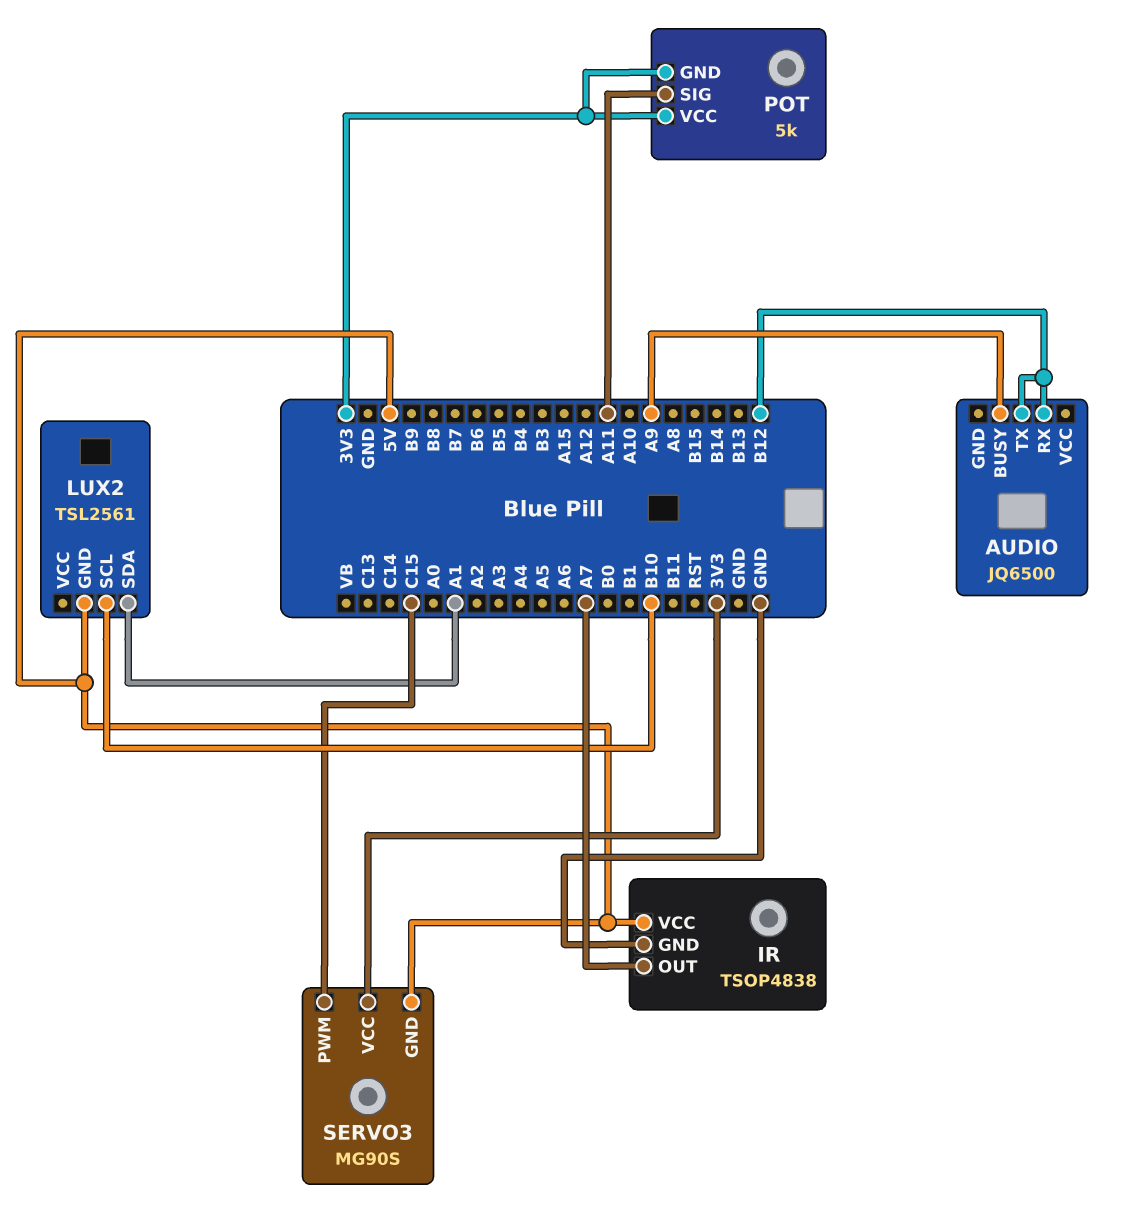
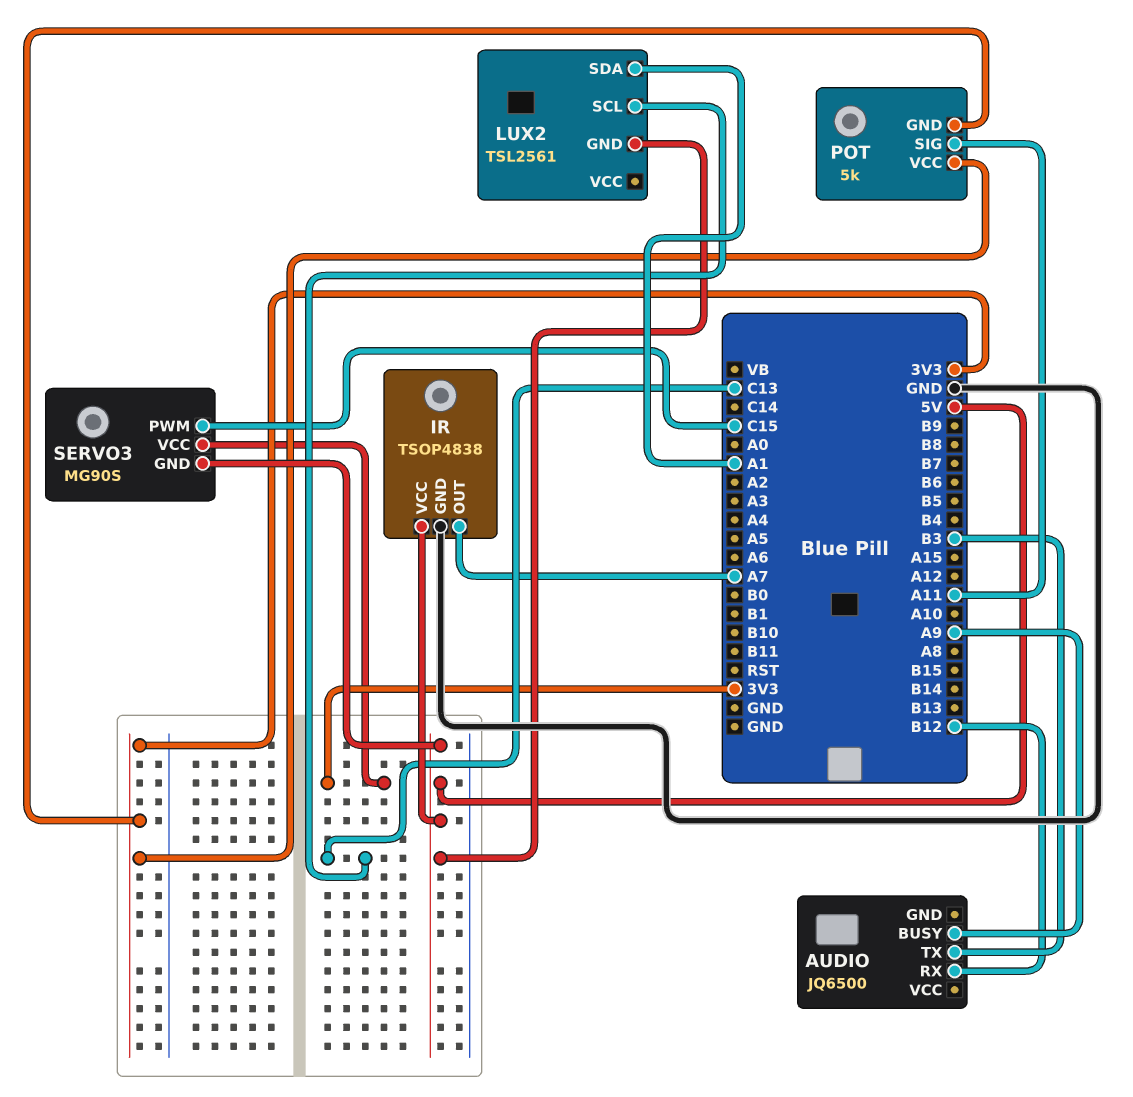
AUDIO pin TX: B12 -> B3
LUX2 pin SCL: B10 -> C13

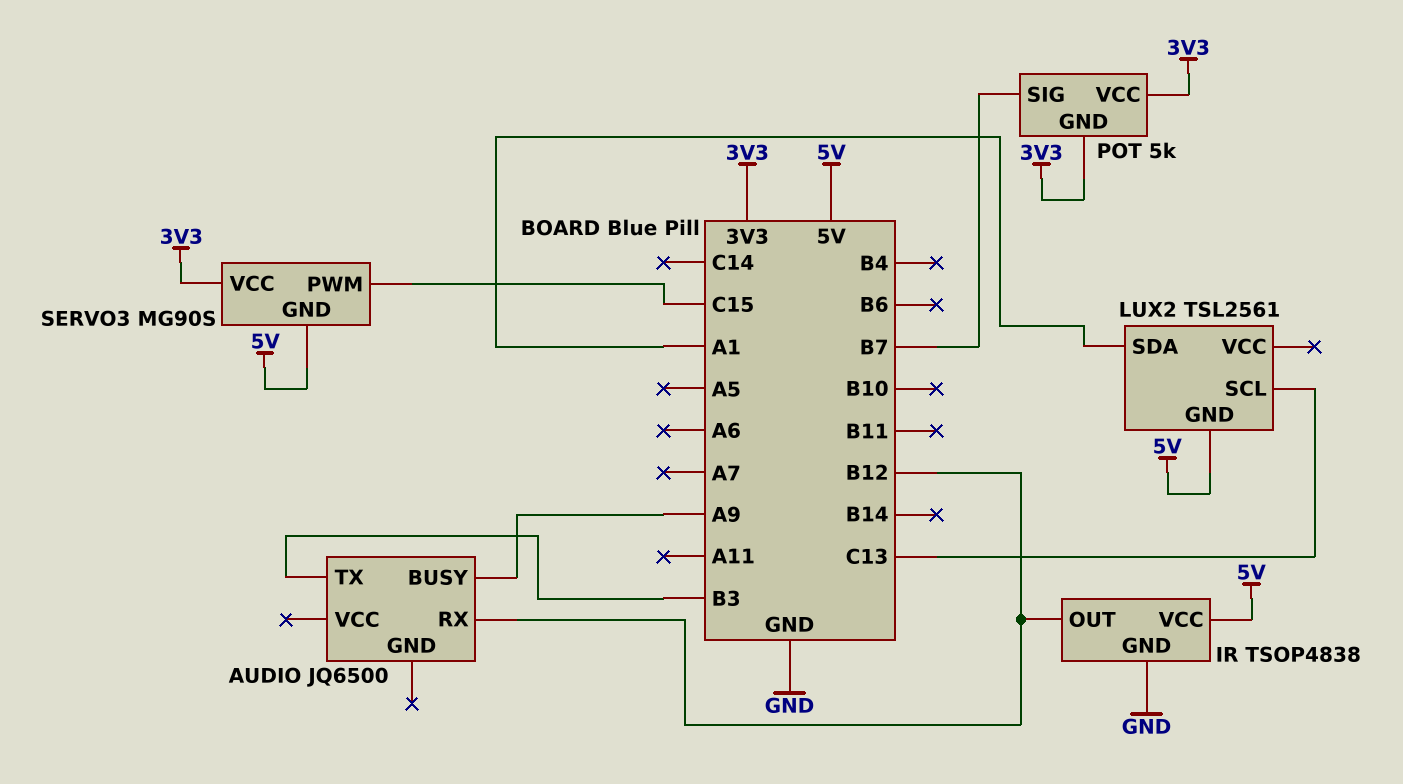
IR pin OUT: A7 -> B12
POT pin SIG: A11 -> B7

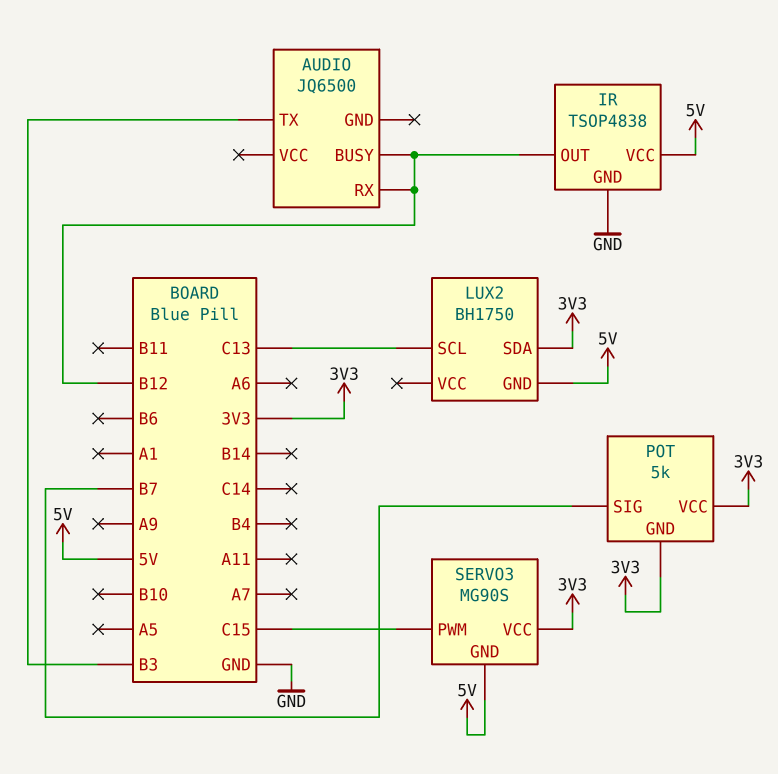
AUDIO pin BUSY: A9 -> B12
LUX2: TSL2561 -> BH1750
LUX2 pin SDA: A1 -> 3V3

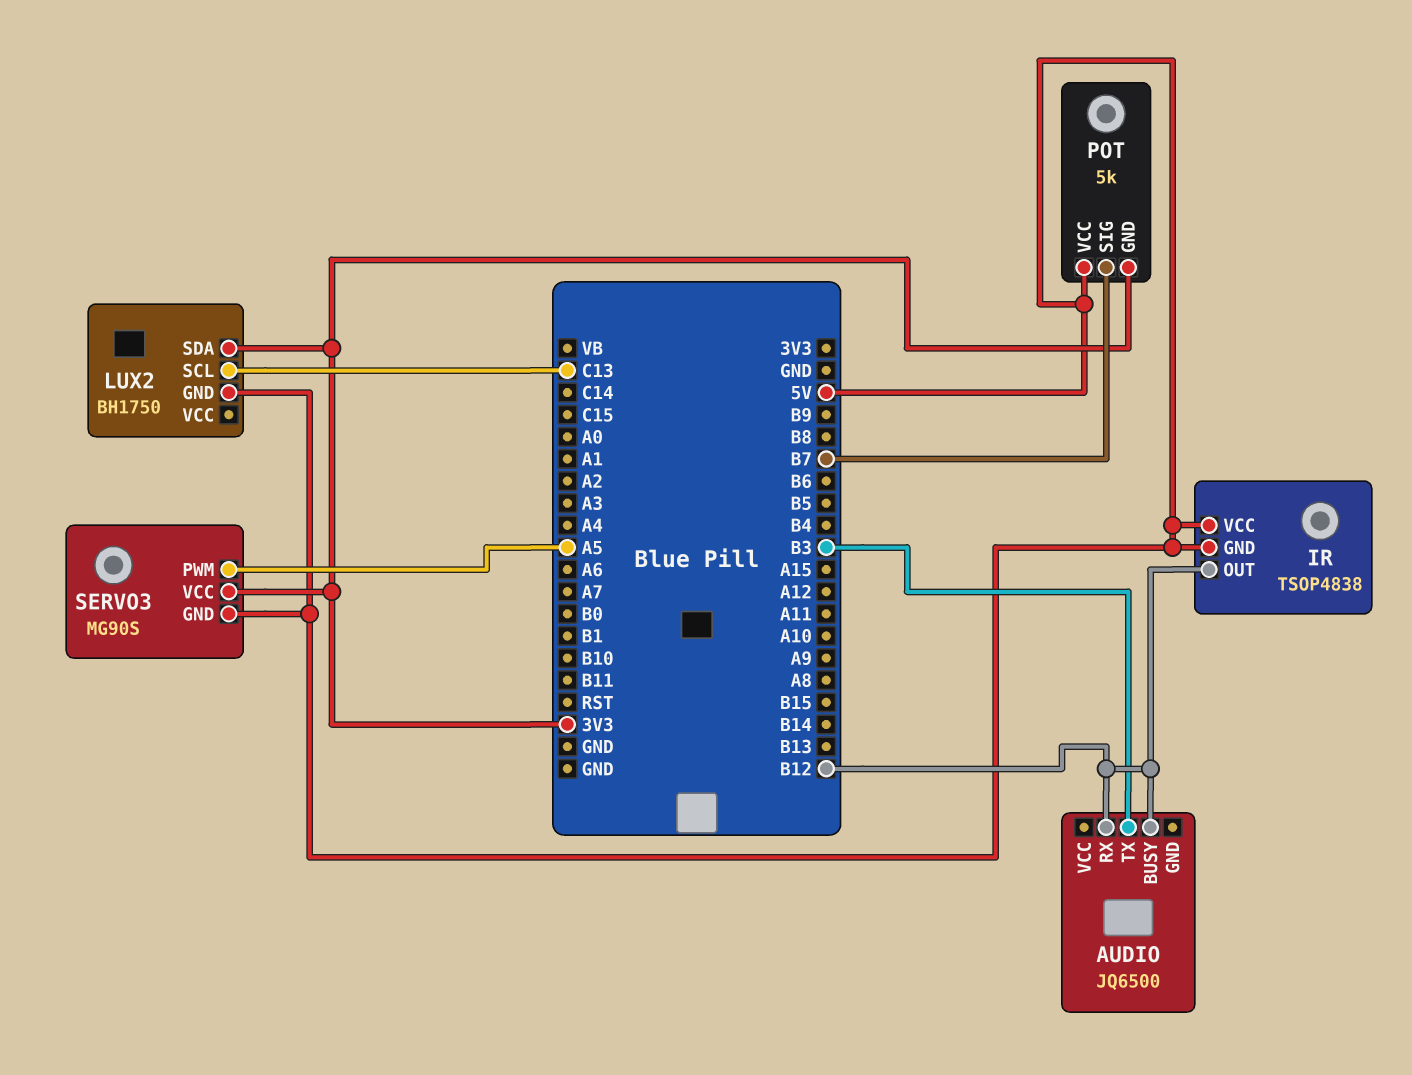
IR pin GND: GND -> 5V
POT pin VCC: 3V3 -> 5V
SERVO3 pin PWM: C15 -> A5

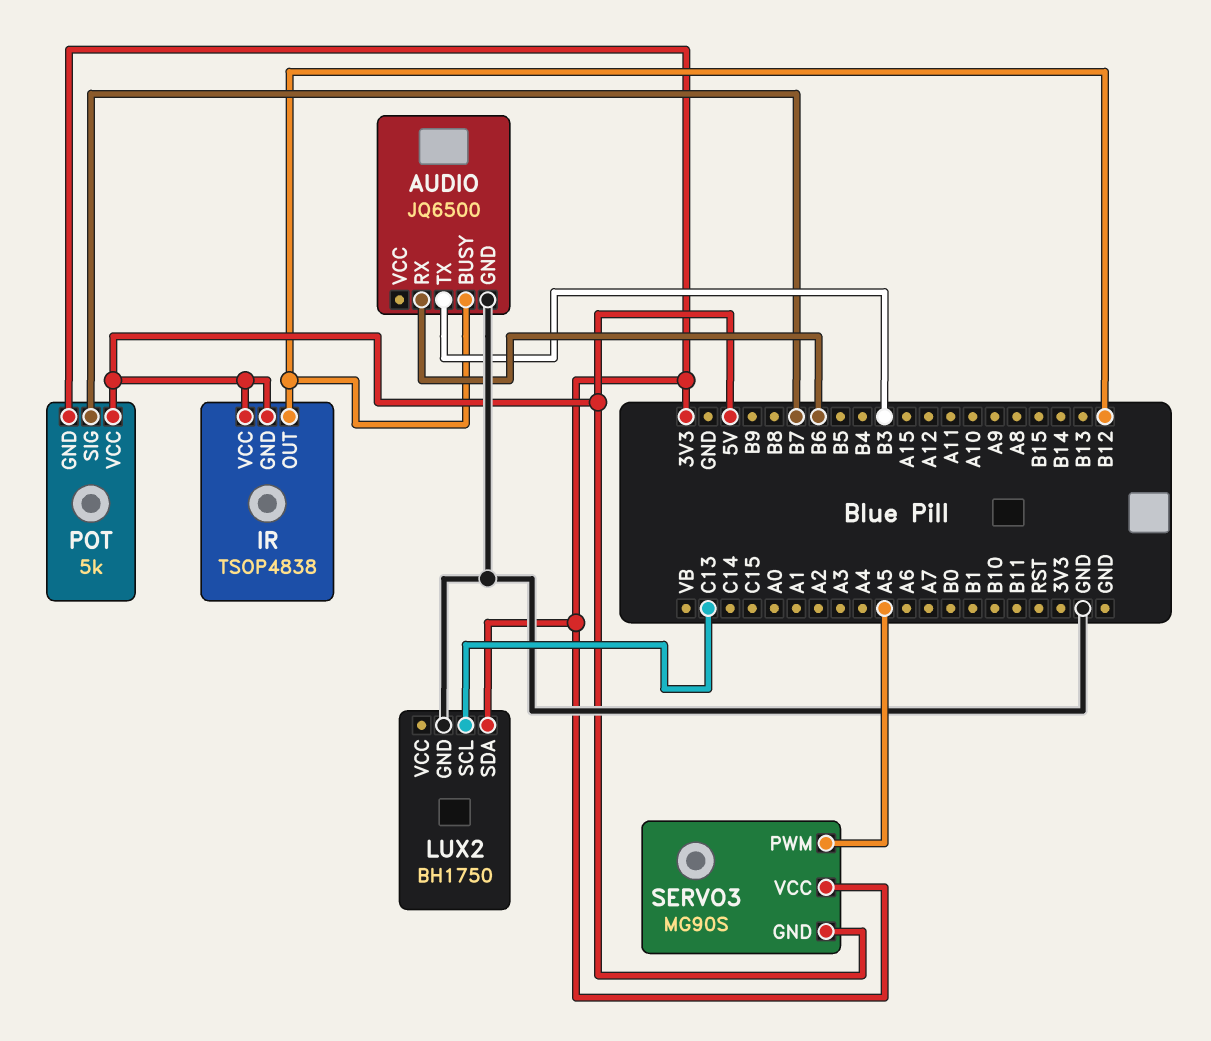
AUDIO pin GND: none -> GND
AUDIO pin RX: B12 -> B6
LUX2 pin GND: 5V -> GND

